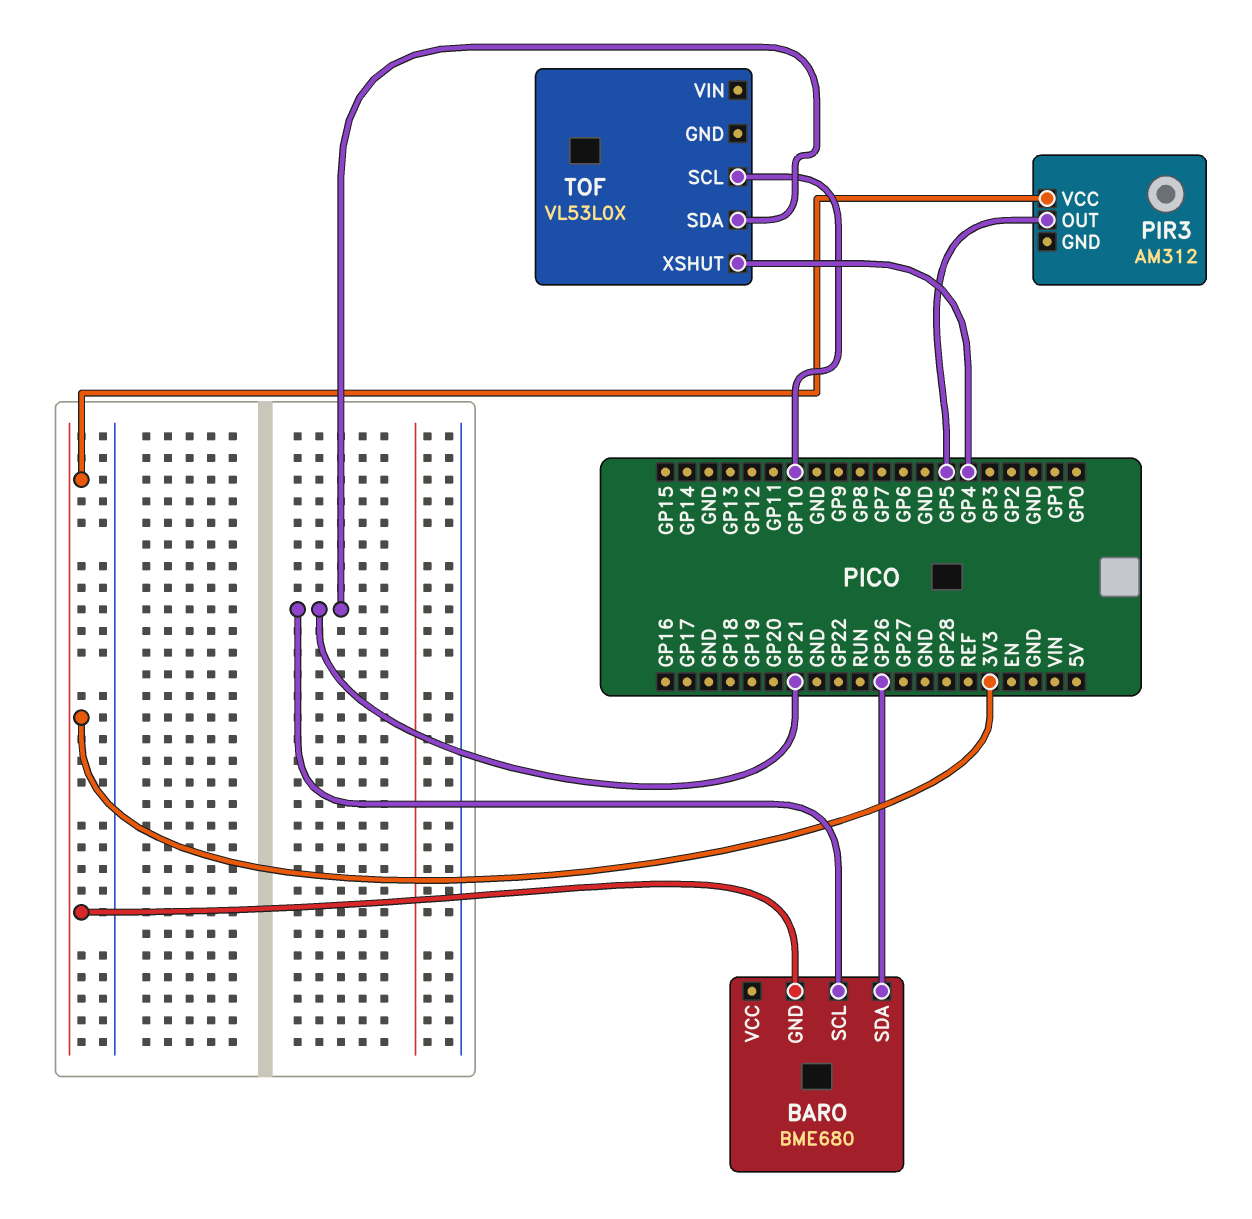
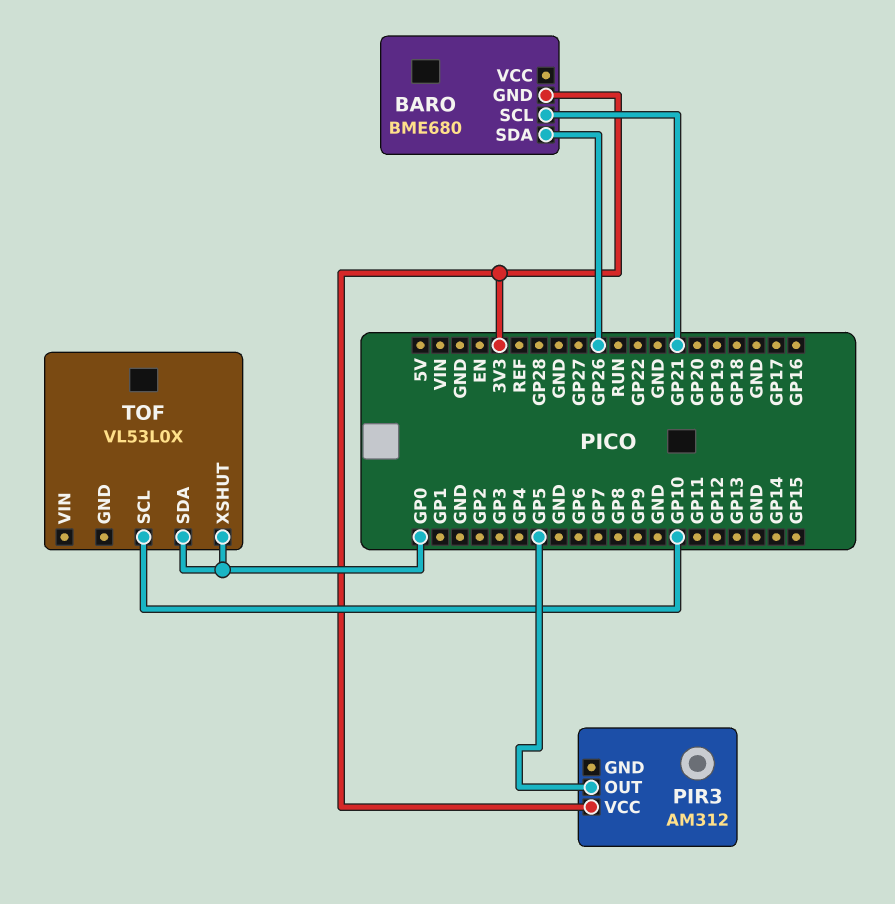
TOF pin SDA: GP21 -> GP0
TOF pin XSHUT: GP4 -> GP0

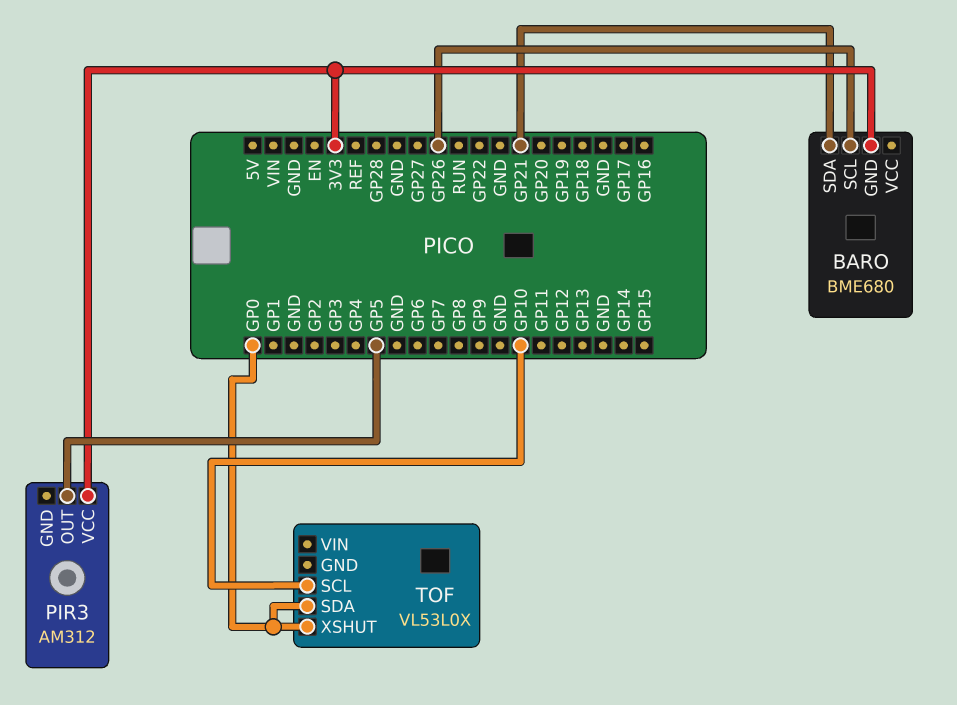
BARO pin SCL: GP21 -> GP26
BARO pin SDA: GP26 -> GP21

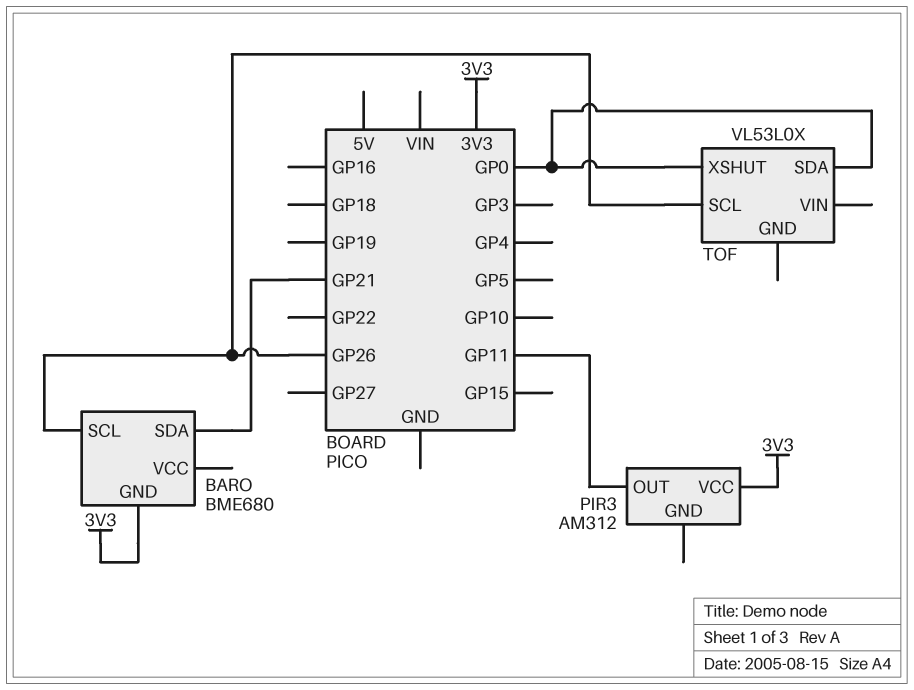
PIR3 pin OUT: GP5 -> GP11
TOF pin SCL: GP10 -> GP26

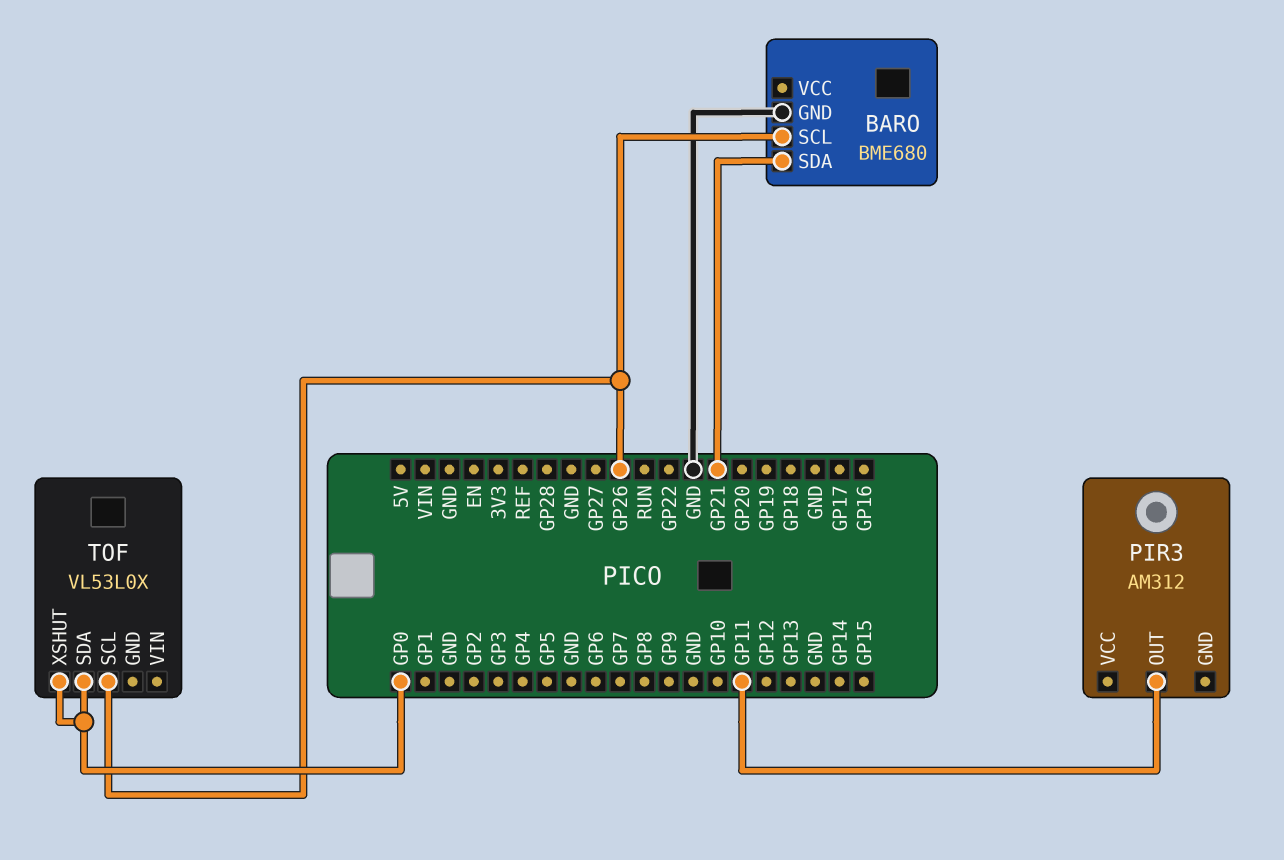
BARO pin GND: 3V3 -> GND
PIR3 pin VCC: 3V3 -> none

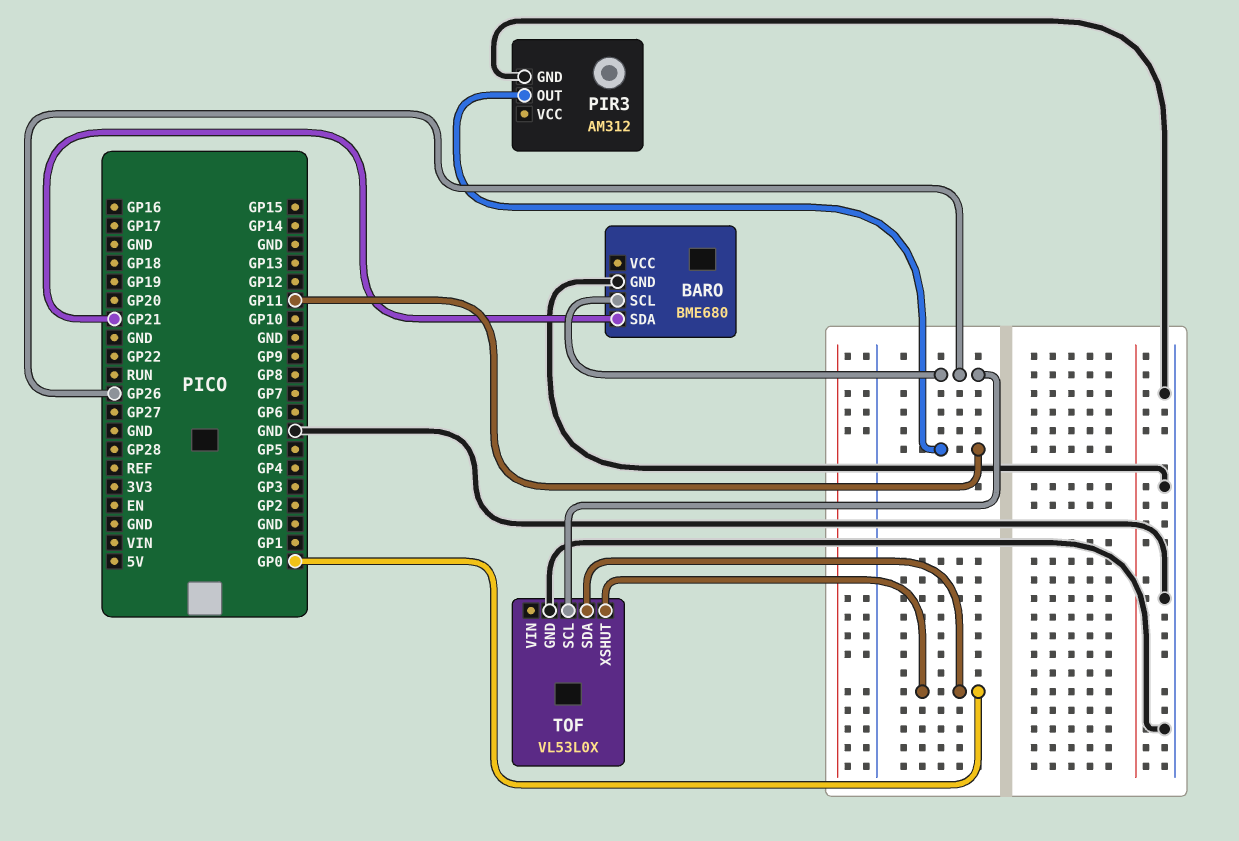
PIR3 pin GND: none -> GND
TOF pin GND: none -> GND

